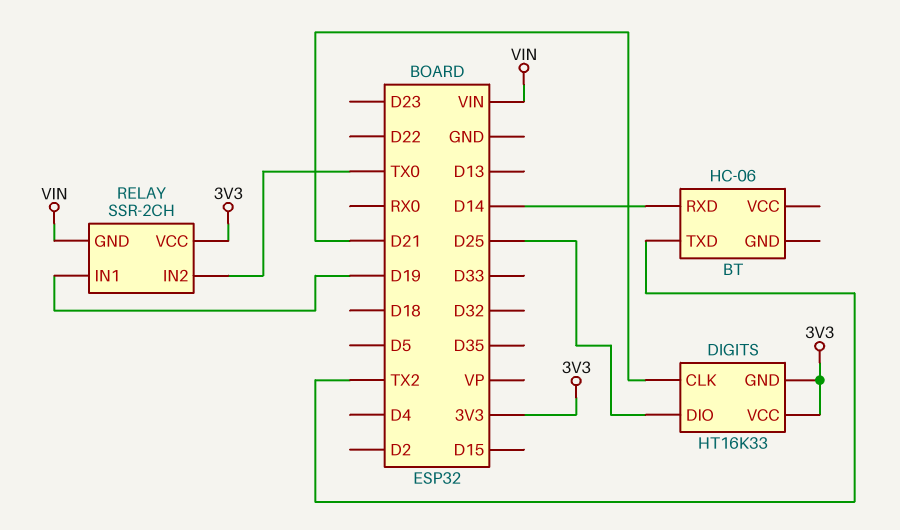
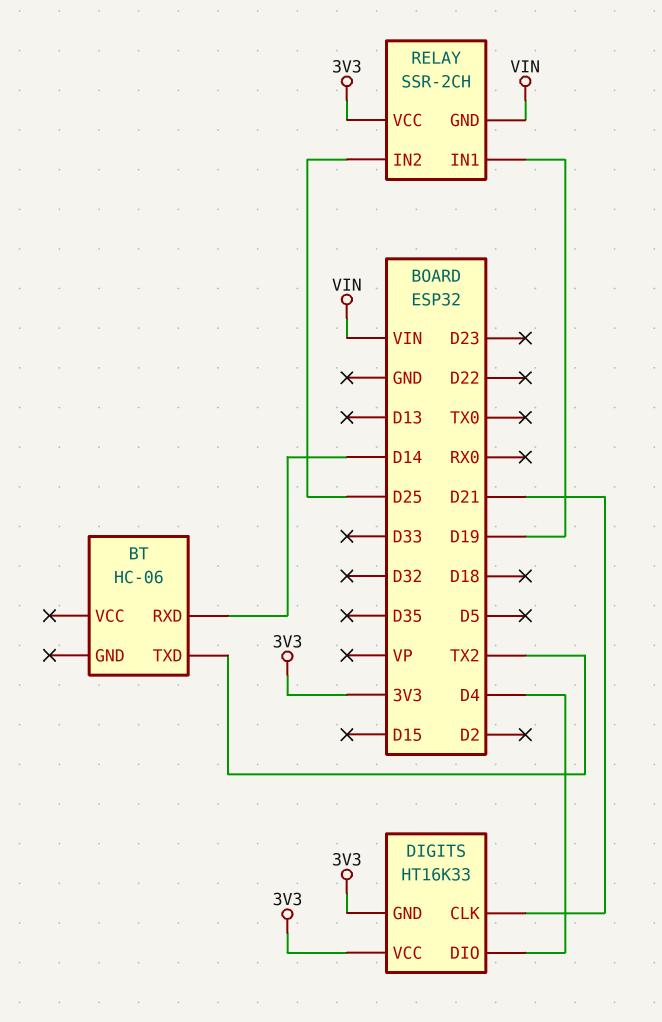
DIGITS pin DIO: D25 -> D4
RELAY pin IN2: TX0 -> D25

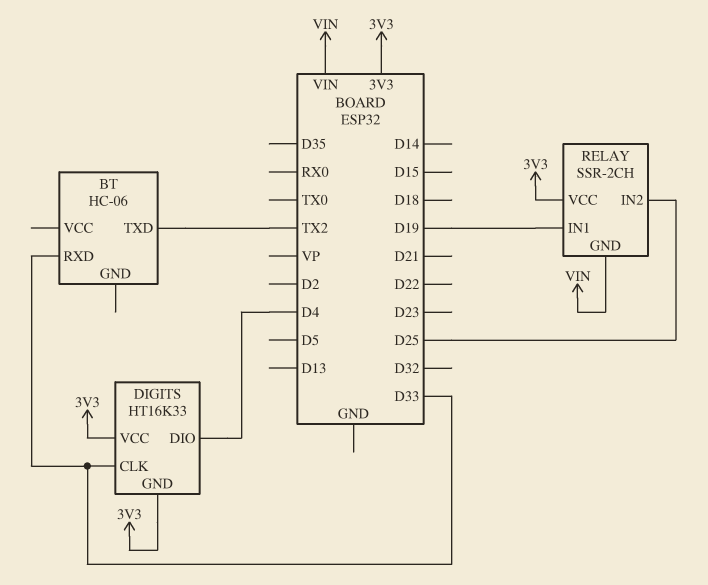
BT pin RXD: D14 -> D33
DIGITS pin CLK: D21 -> D33

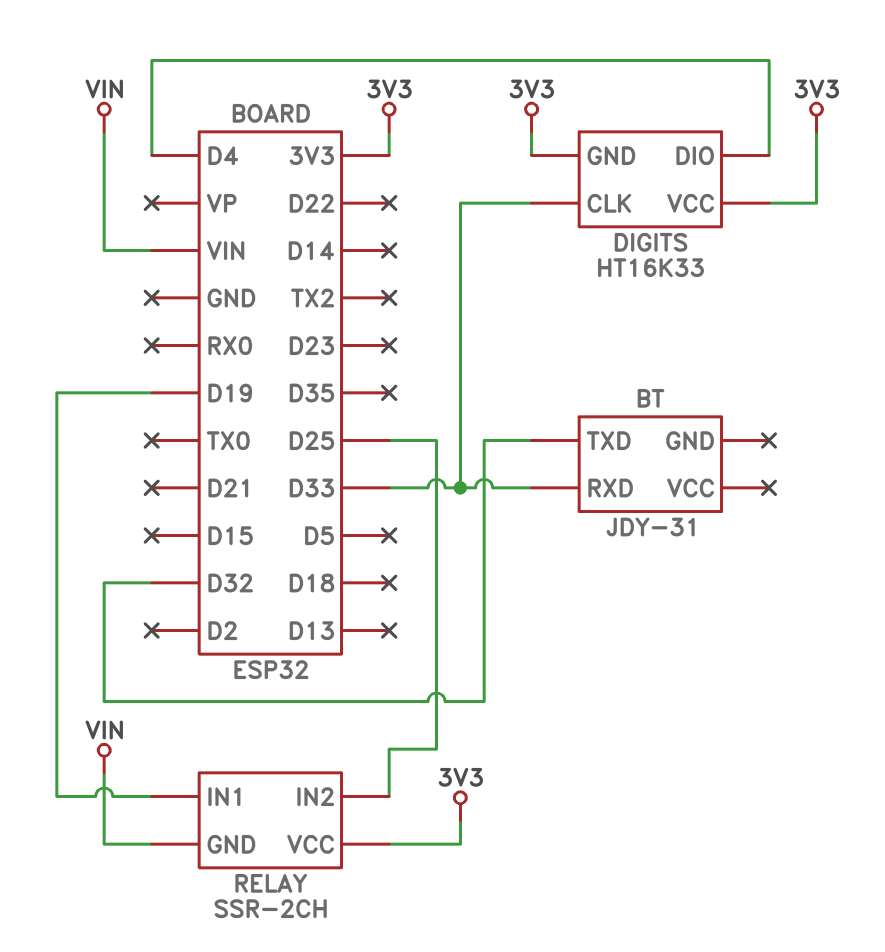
BT: HC-06 -> JDY-31
BT pin TXD: TX2 -> D32

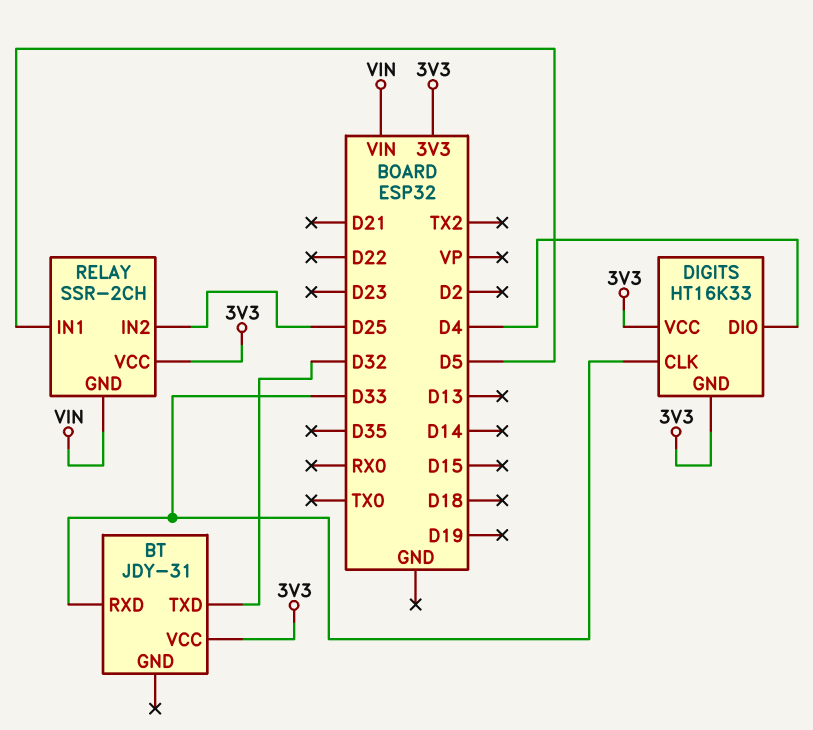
BT pin VCC: none -> 3V3
RELAY pin IN1: D19 -> D5

